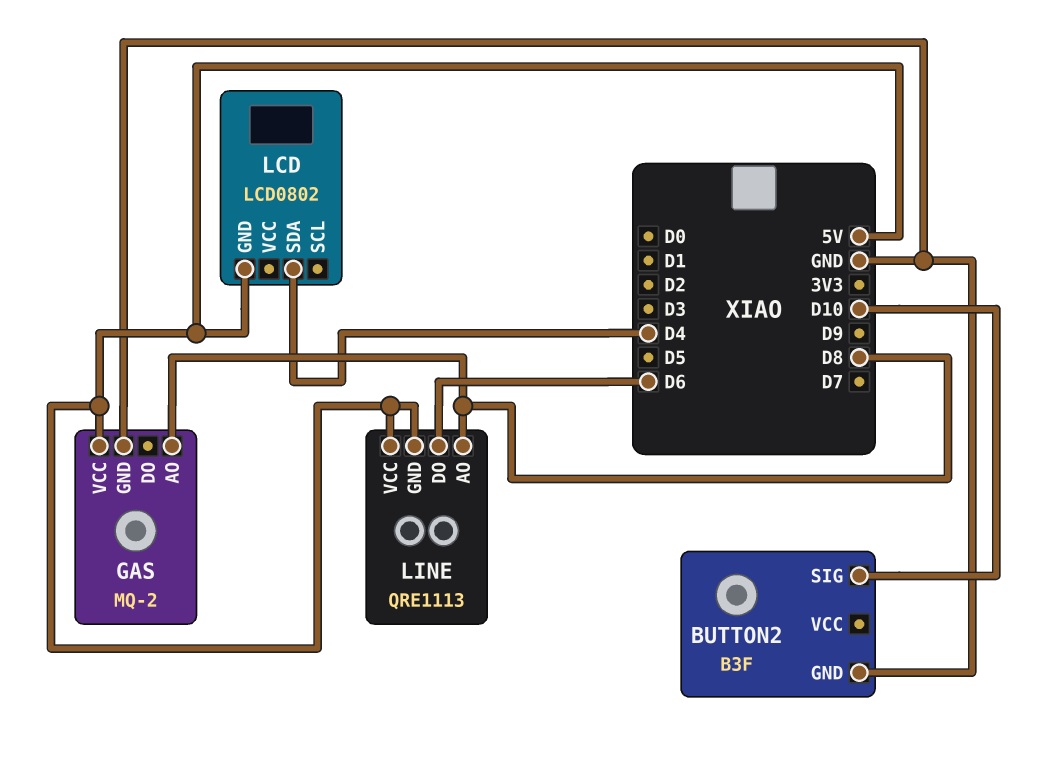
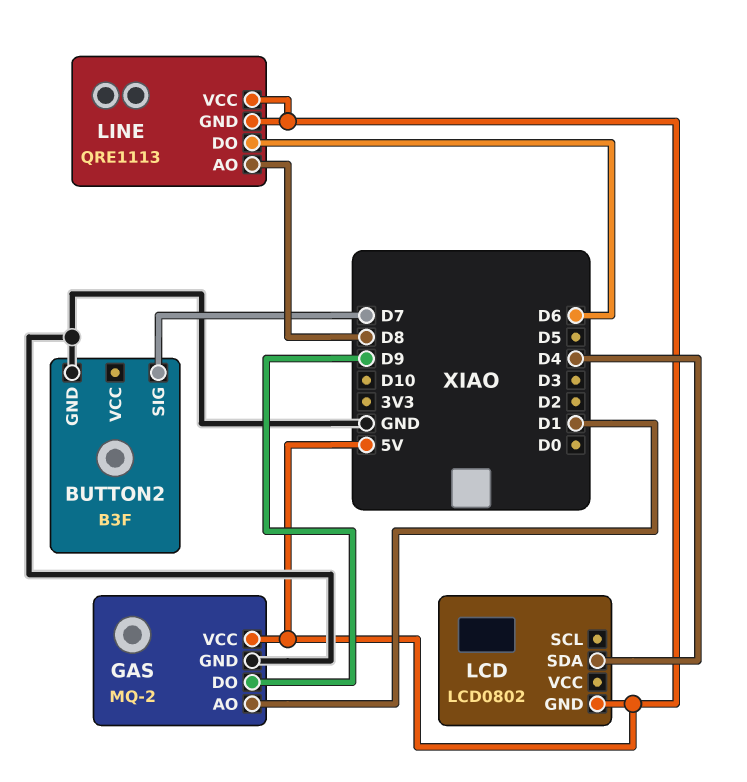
BUTTON2 pin SIG: D10 -> D7
GAS pin AO: D8 -> D1
GAS pin DO: none -> D9

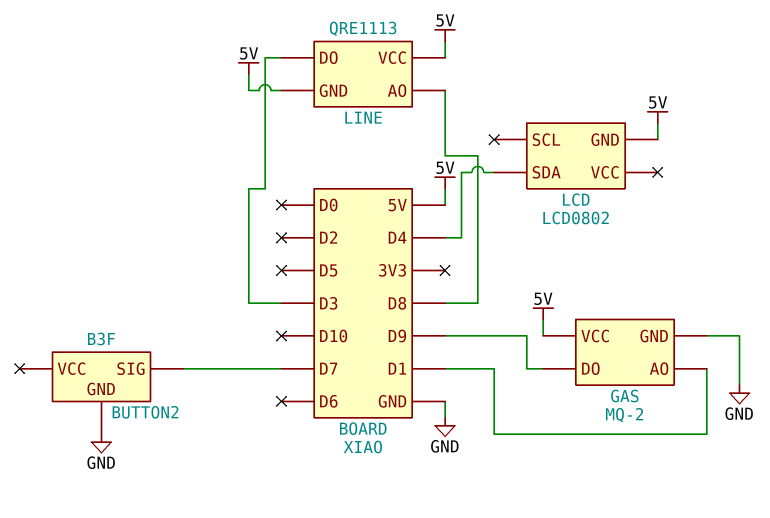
LINE pin DO: D6 -> D3

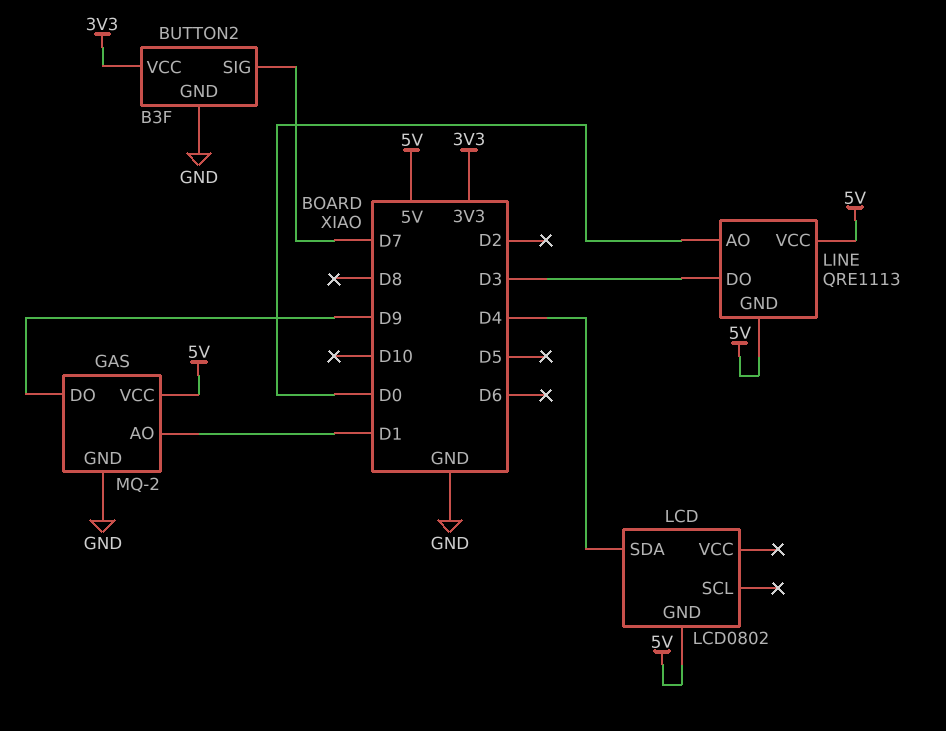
BUTTON2 pin VCC: none -> 3V3
LINE pin AO: D8 -> D0

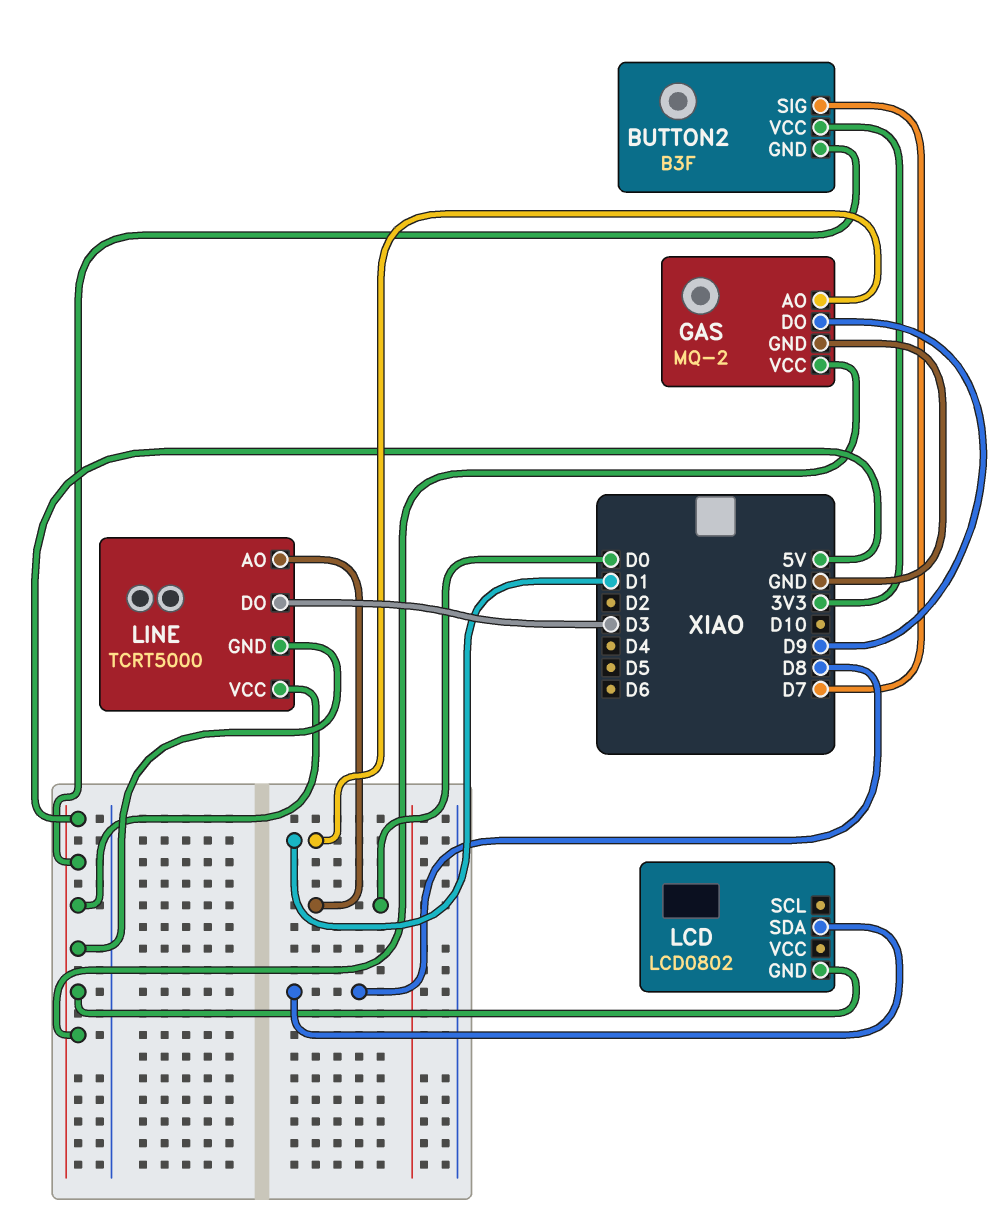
BUTTON2 pin GND: GND -> 5V
LCD pin SDA: D4 -> D8
LINE: QRE1113 -> TCRT5000

